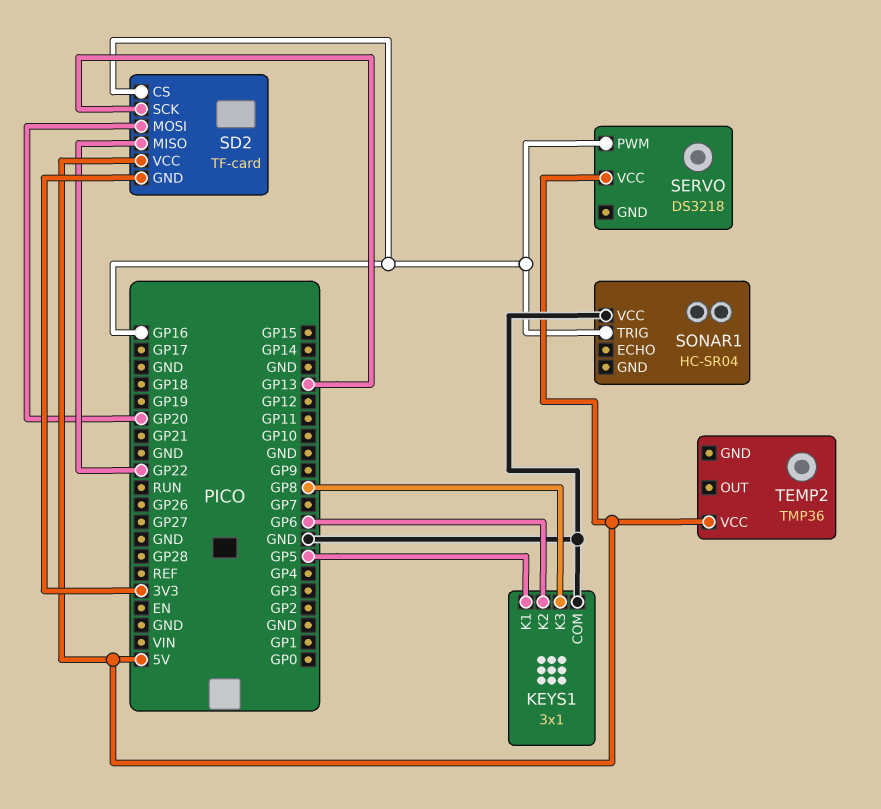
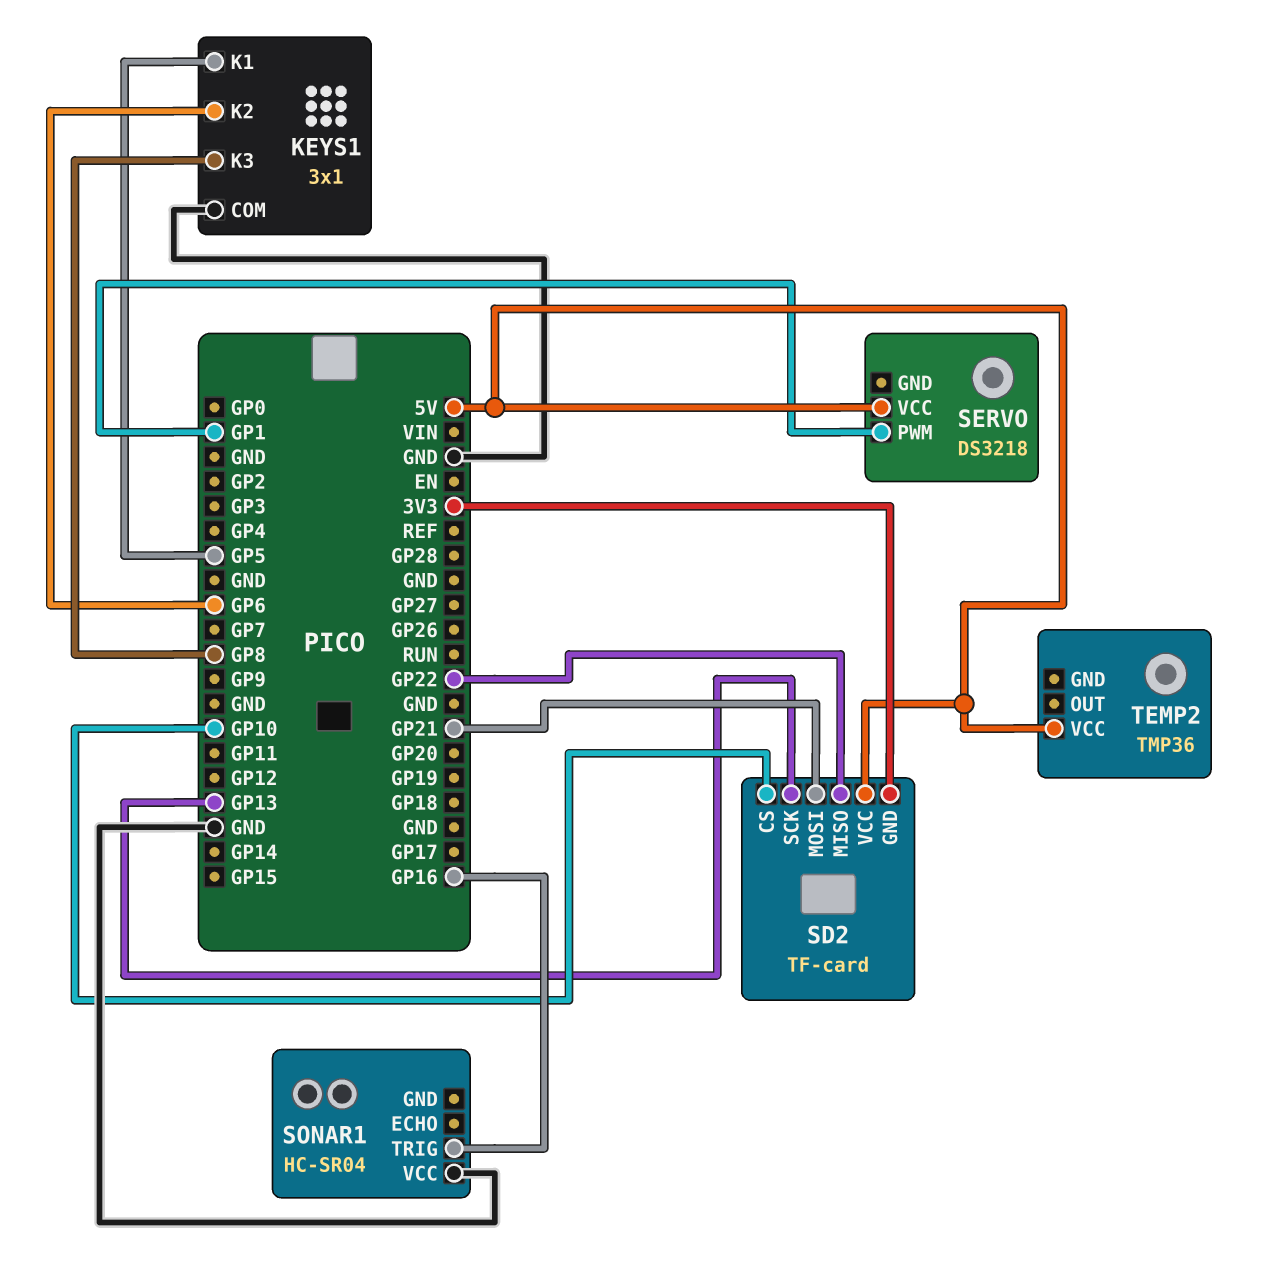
SD2 pin CS: GP16 -> GP10
SD2 pin MOSI: GP20 -> GP21
SERVO pin PWM: GP16 -> GP1

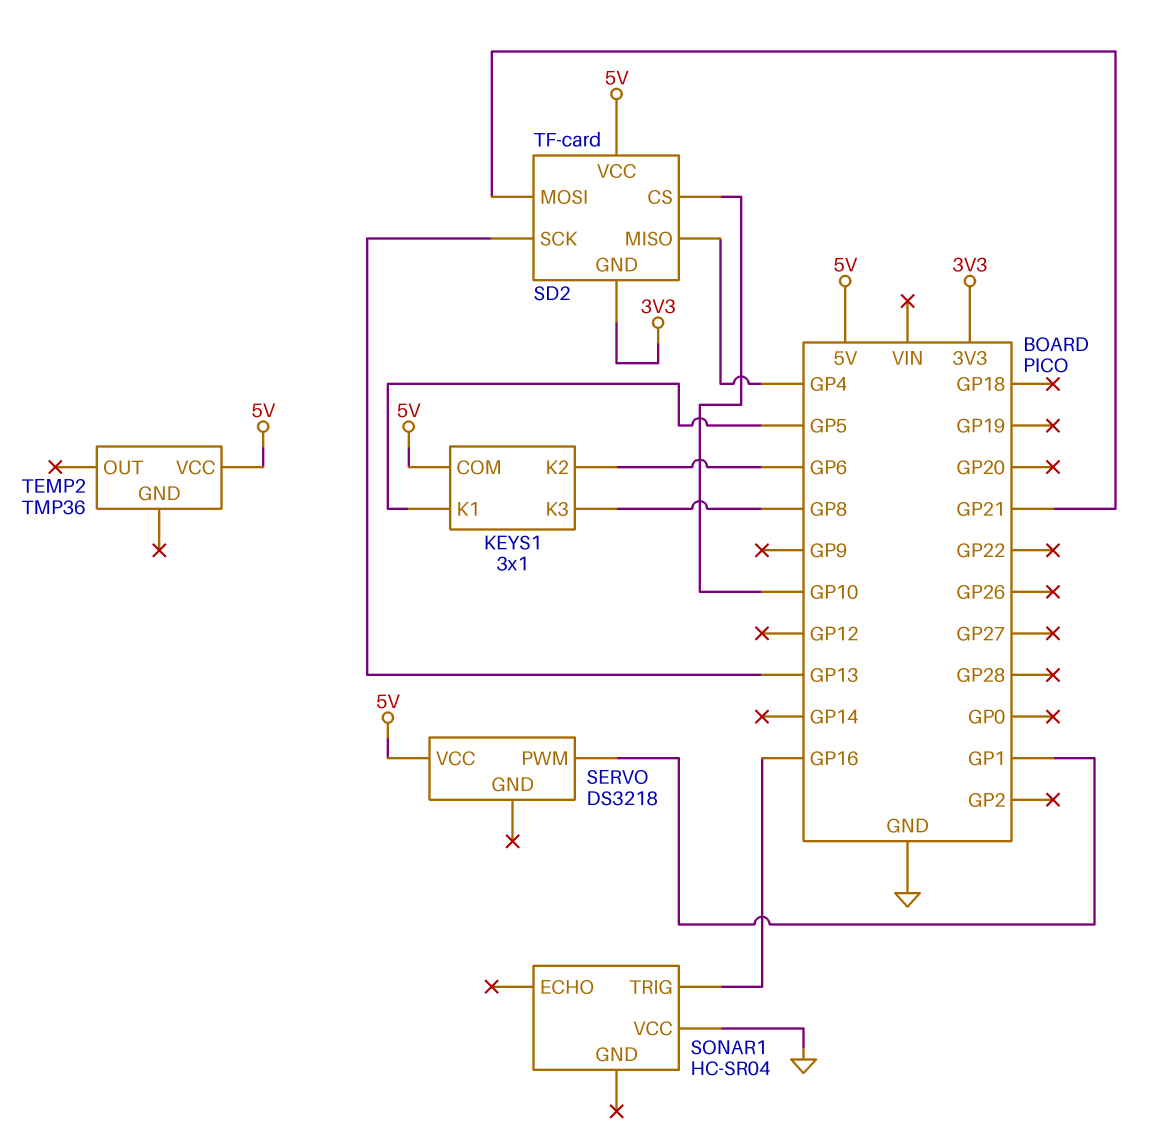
KEYS1 pin COM: GND -> 5V
SD2 pin MISO: GP22 -> GP4

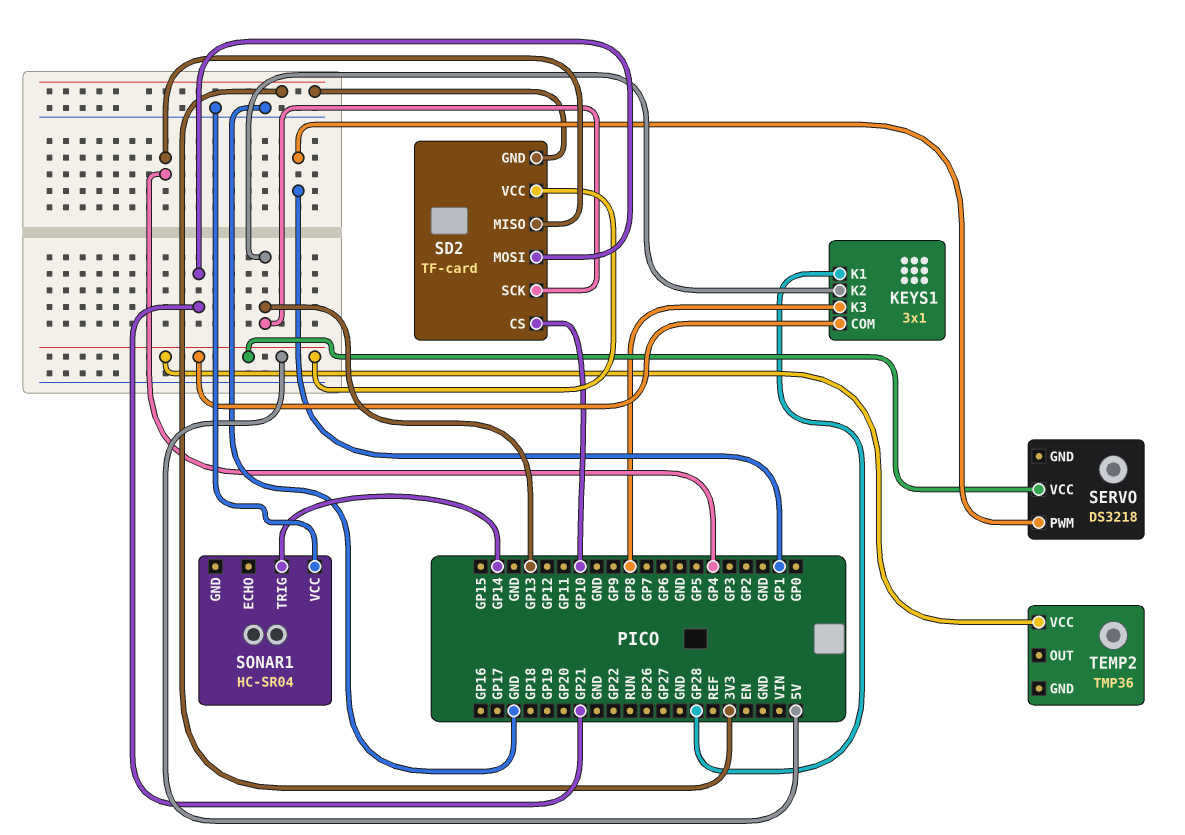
KEYS1 pin K1: GP5 -> GP28
KEYS1 pin K2: GP6 -> GP13
SONAR1 pin TRIG: GP16 -> GP14

